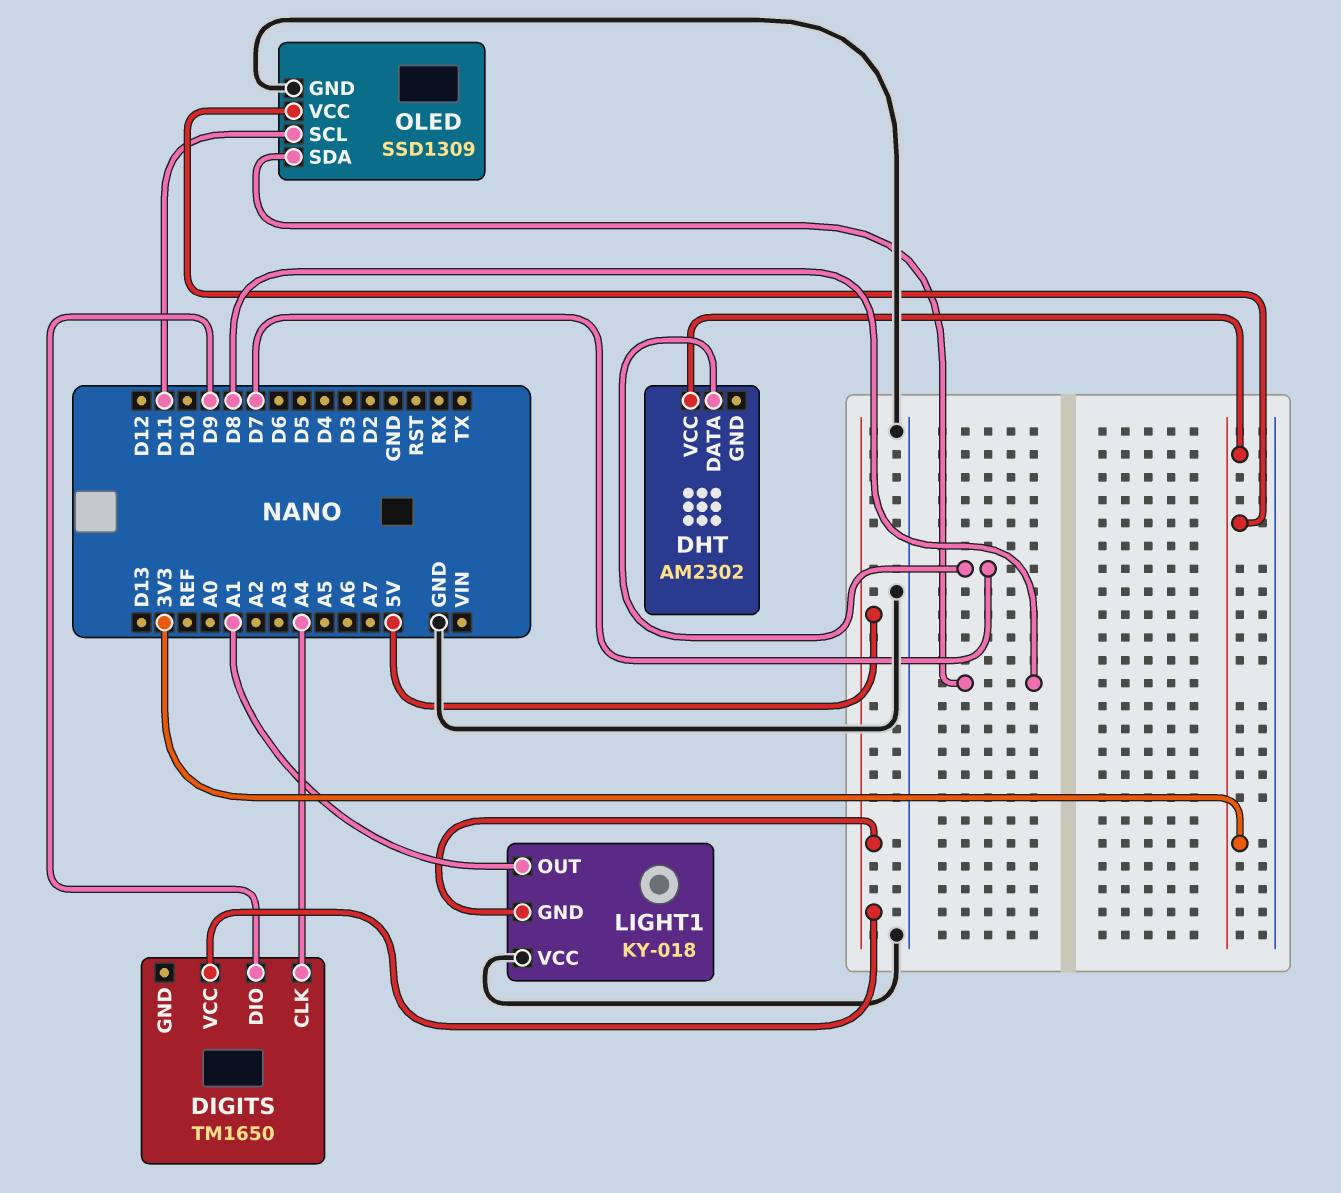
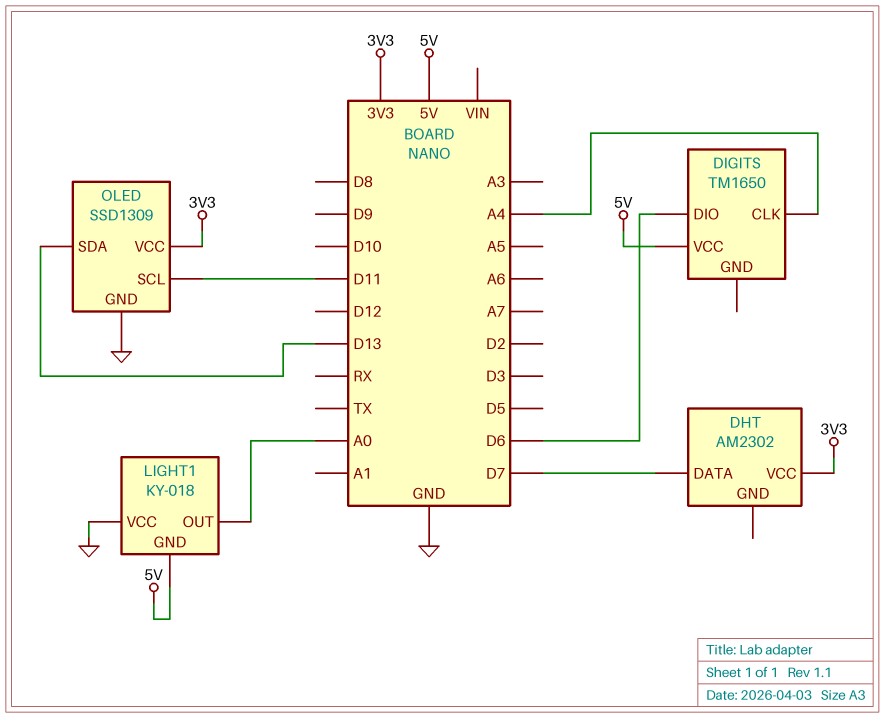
DIGITS pin DIO: D9 -> D6
LIGHT1 pin OUT: A1 -> A0
OLED pin SDA: D8 -> D13

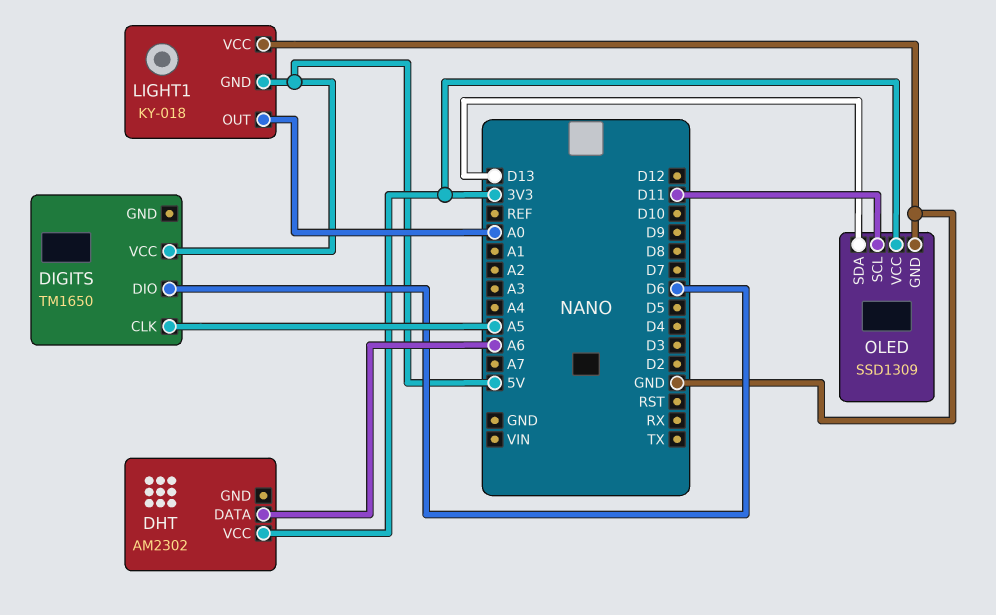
DHT pin DATA: D7 -> A6
DIGITS pin CLK: A4 -> A5

